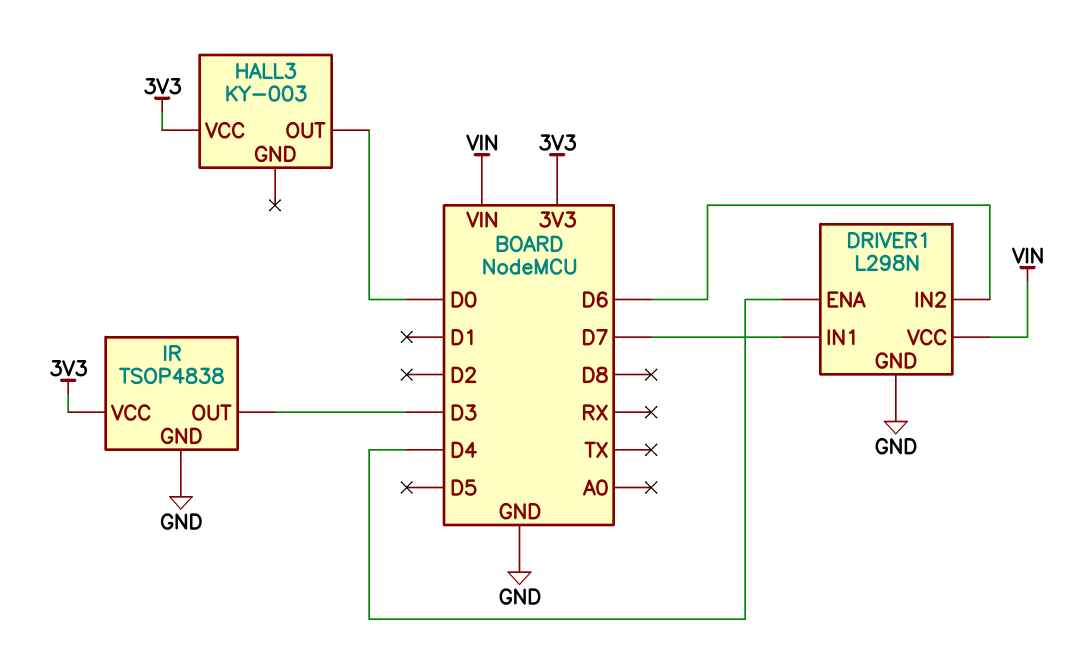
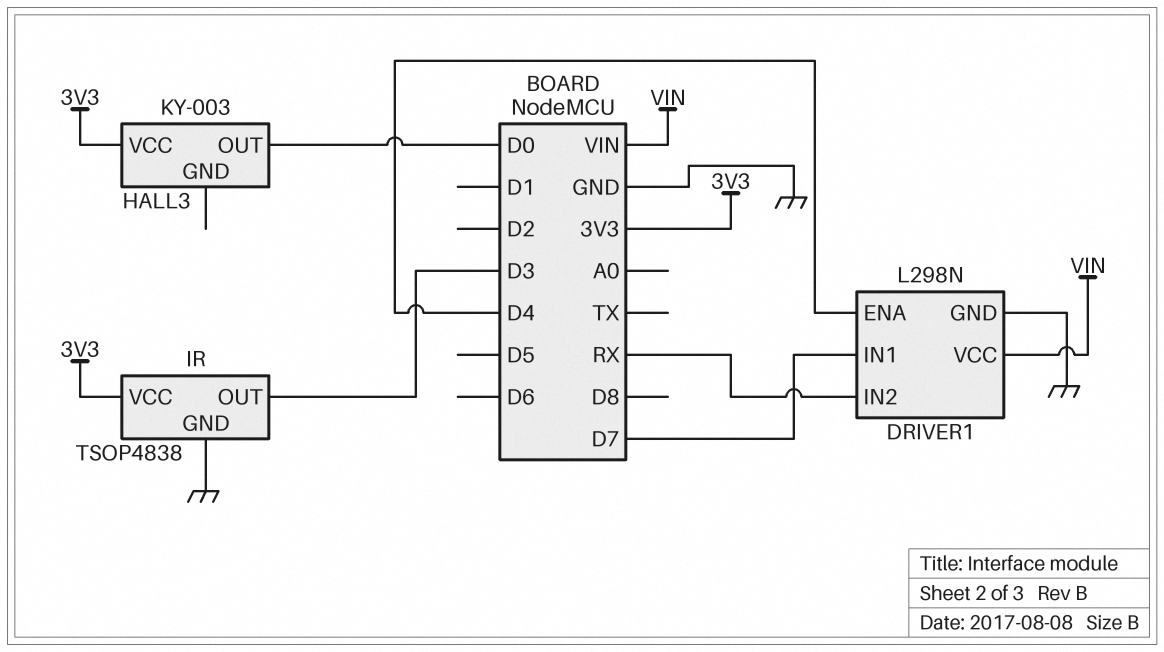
DRIVER1 pin IN2: D6 -> RX

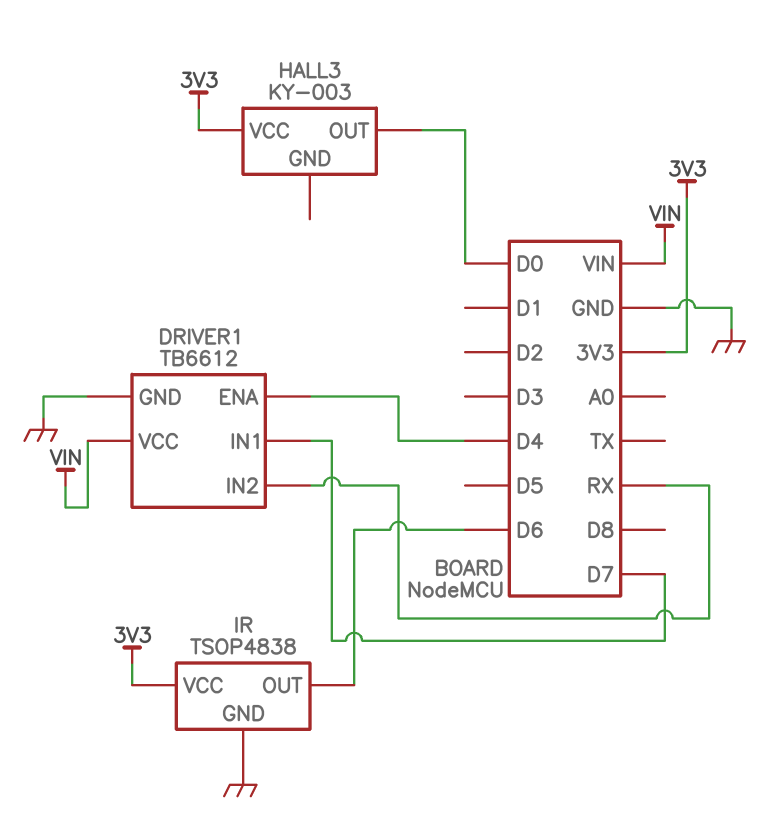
DRIVER1: L298N -> TB6612
IR pin OUT: D3 -> D6

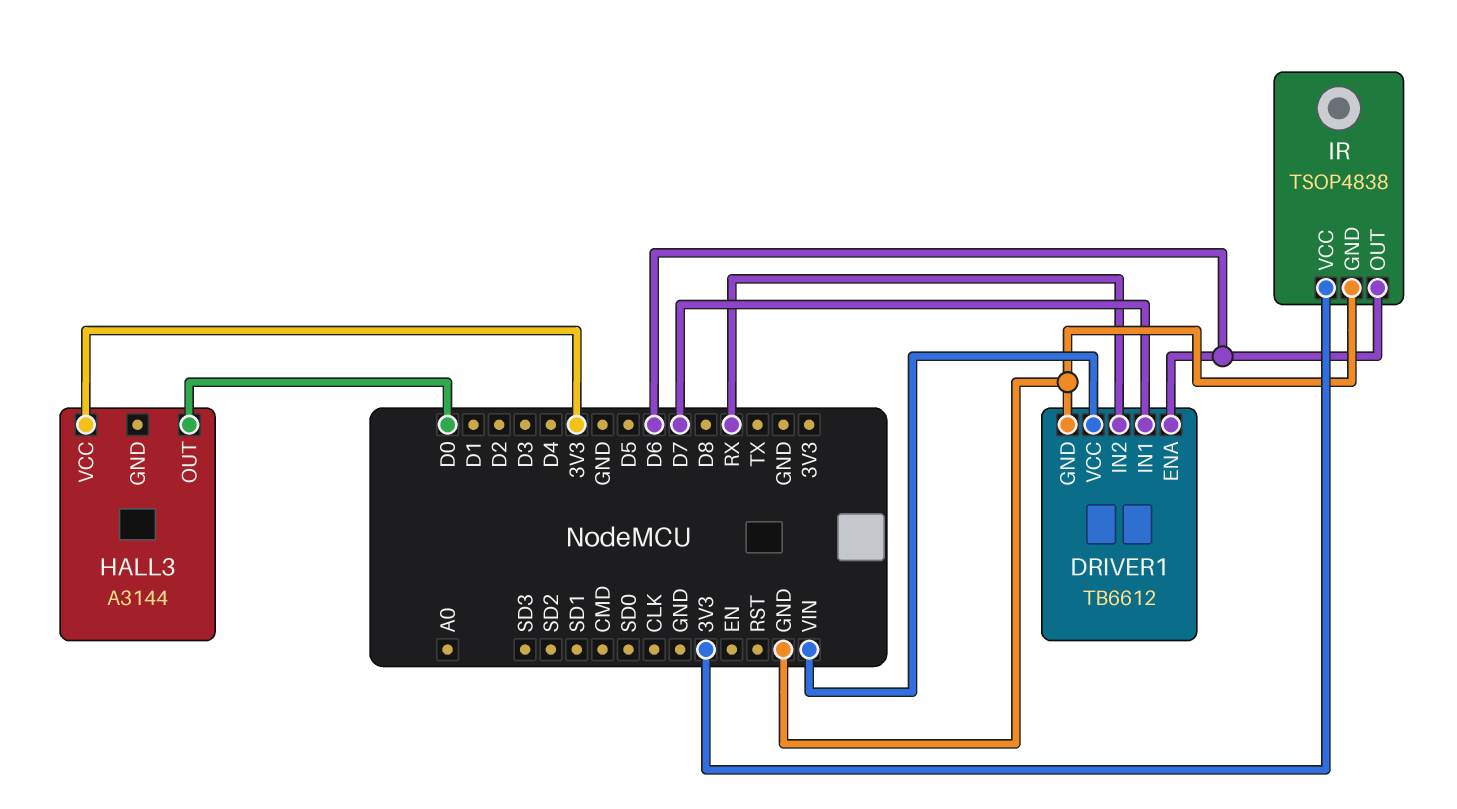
DRIVER1 pin ENA: D4 -> D6
HALL3: KY-003 -> A3144

